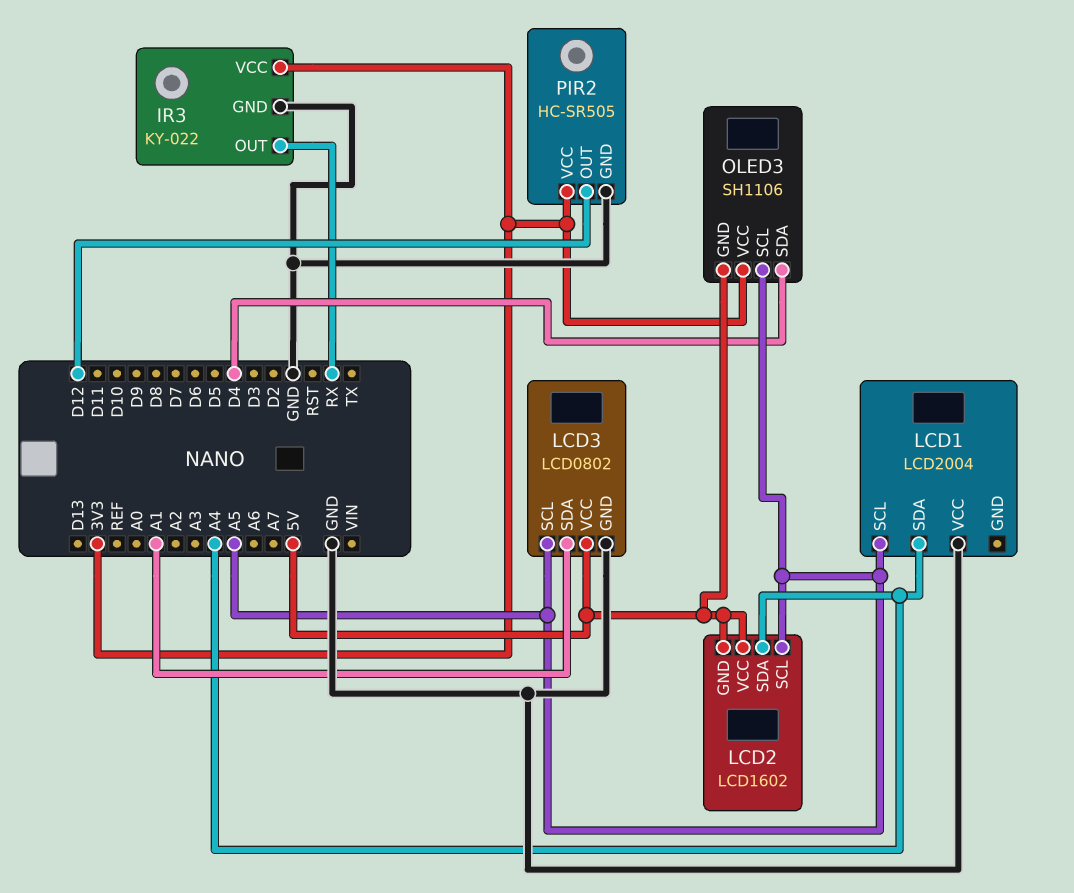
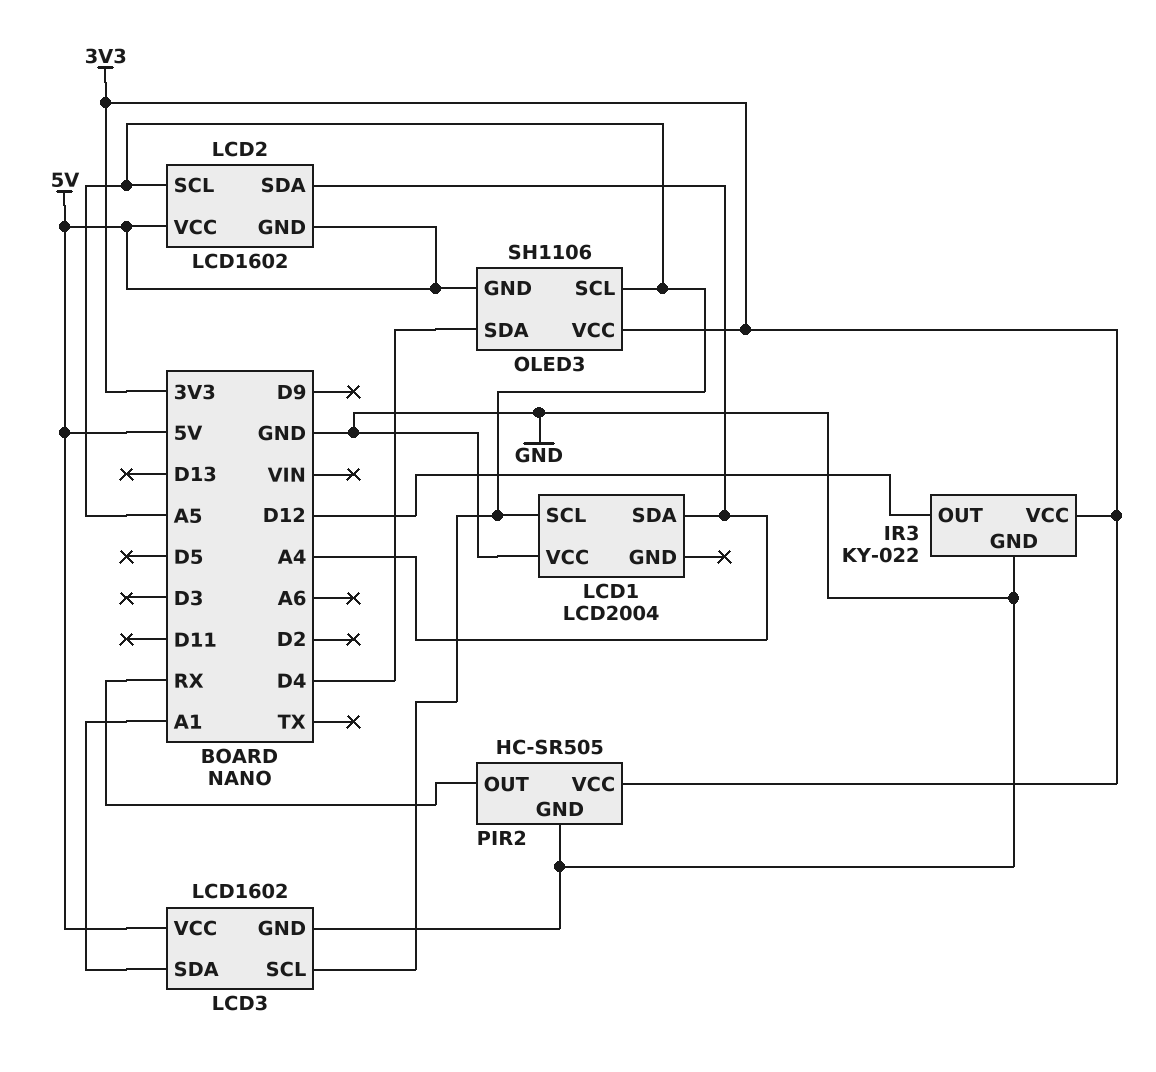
IR3 pin OUT: RX -> D12
LCD3: LCD0802 -> LCD1602
PIR2 pin OUT: D12 -> RX

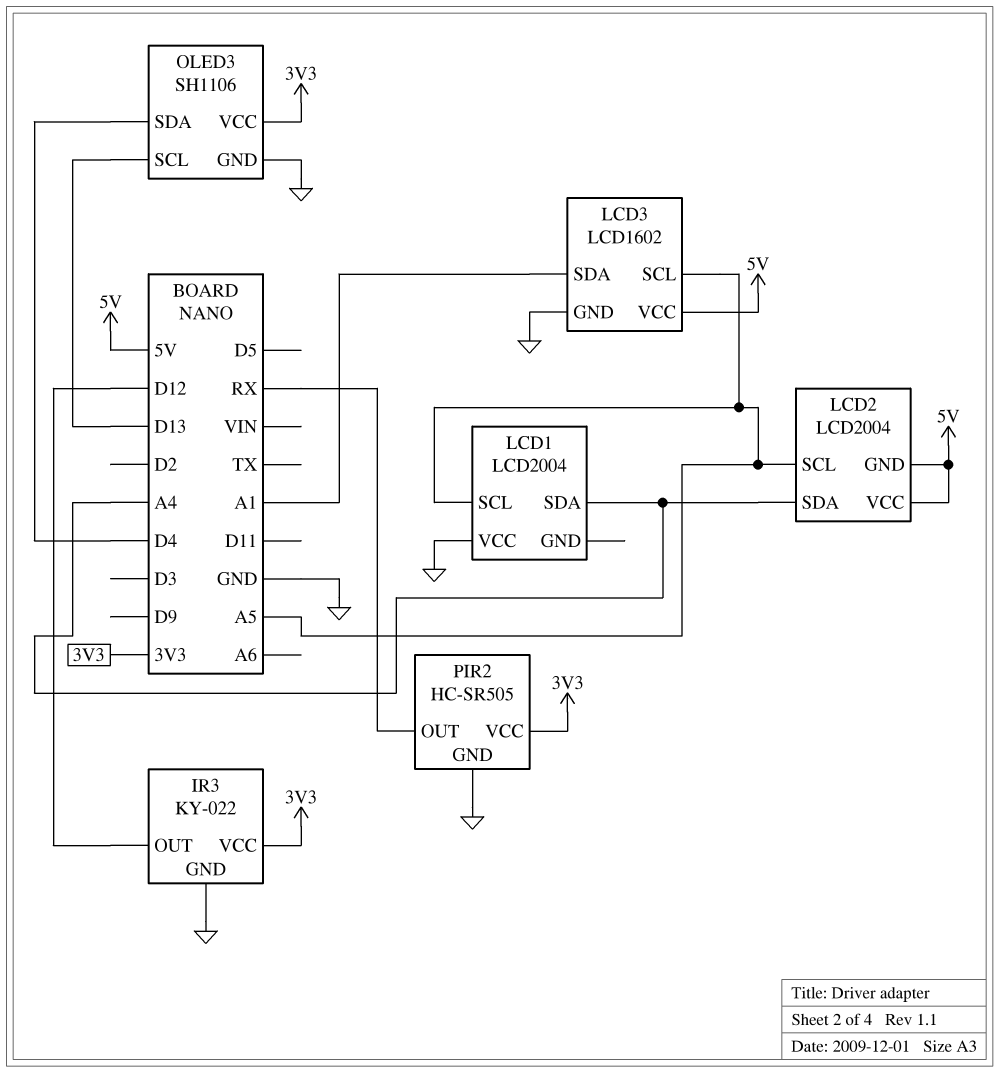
LCD2: LCD1602 -> LCD2004
OLED3 pin GND: 5V -> GND
OLED3 pin SCL: A5 -> D13

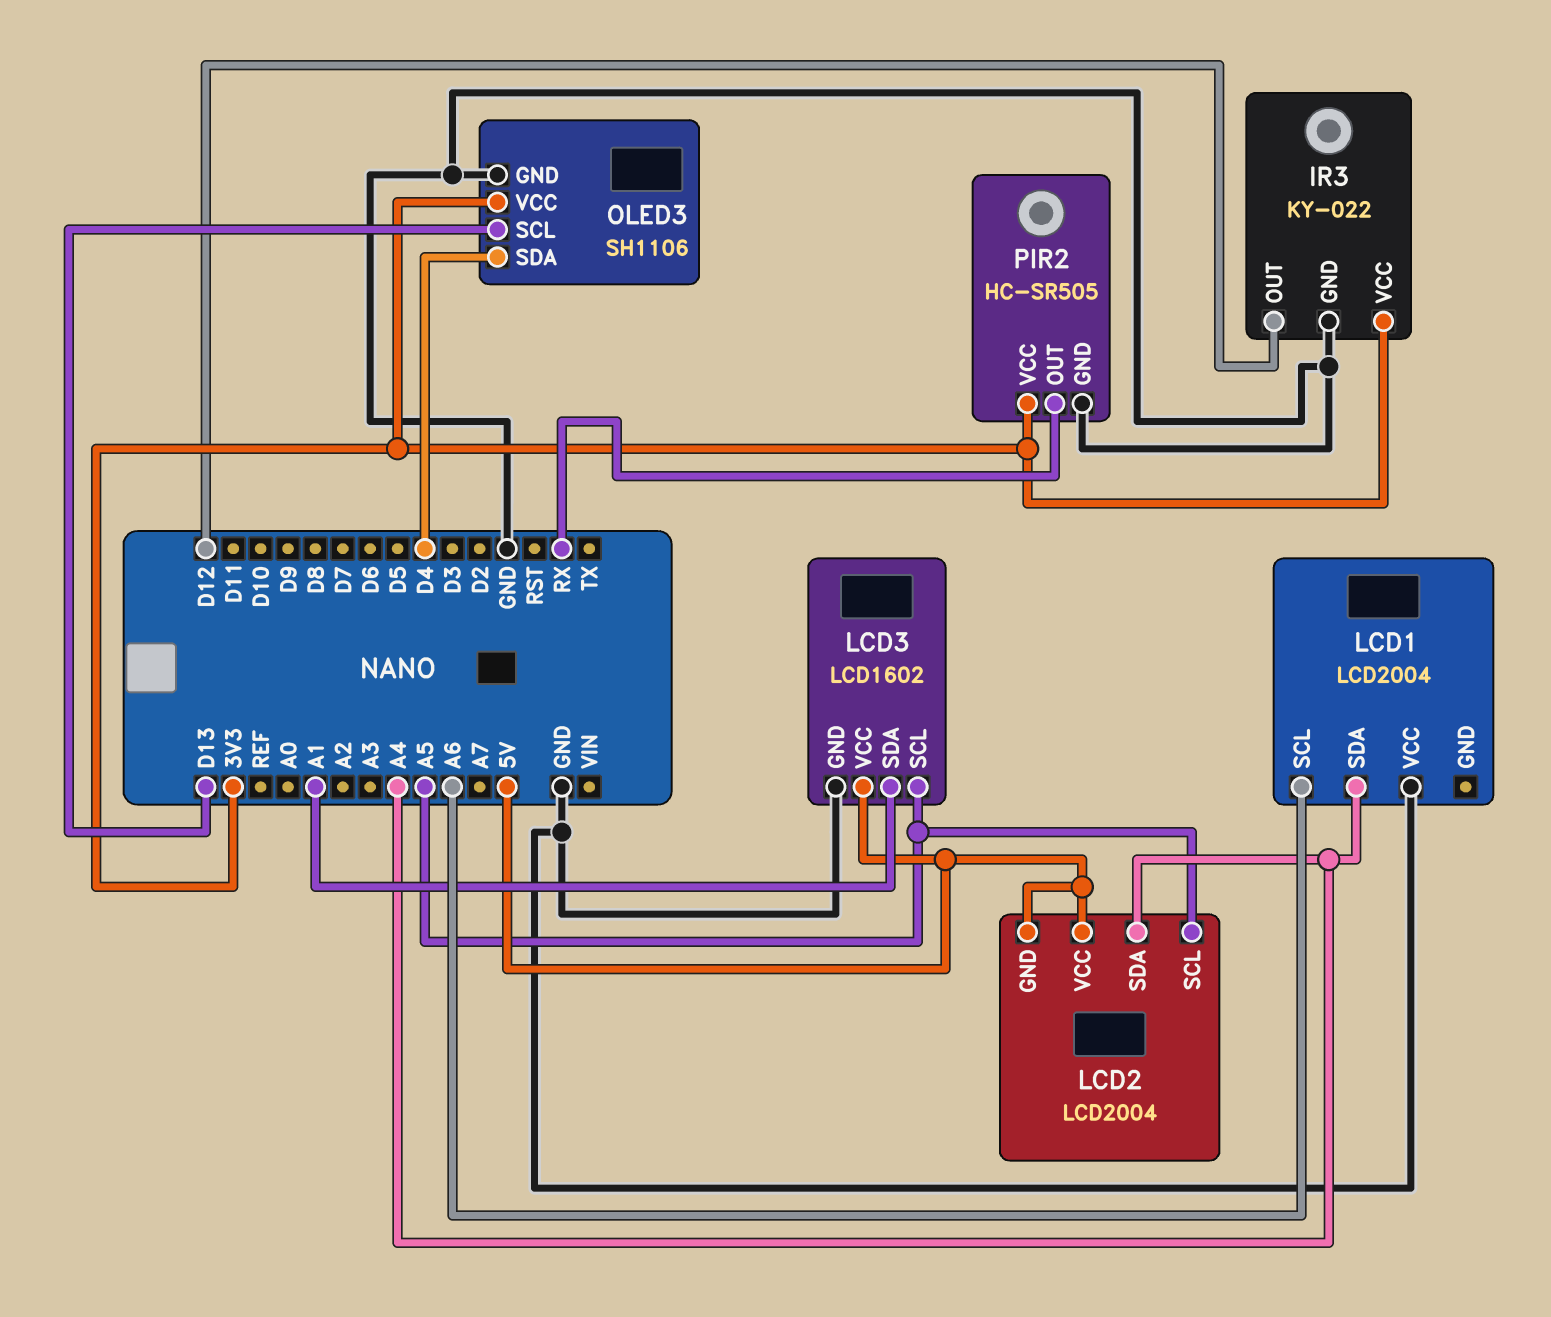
LCD1 pin SCL: A5 -> A6

